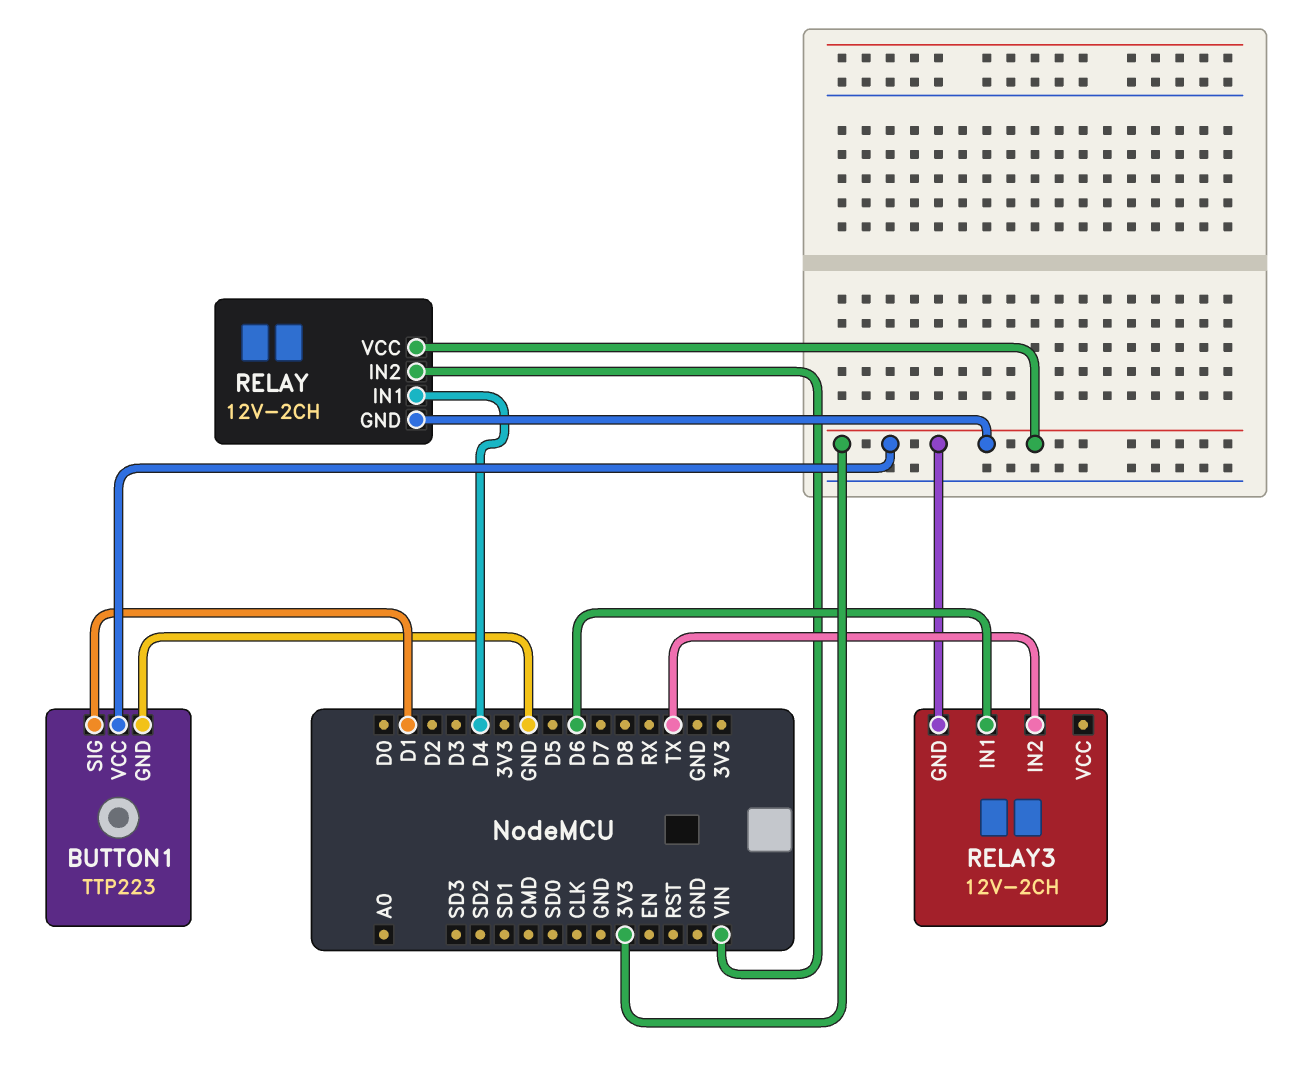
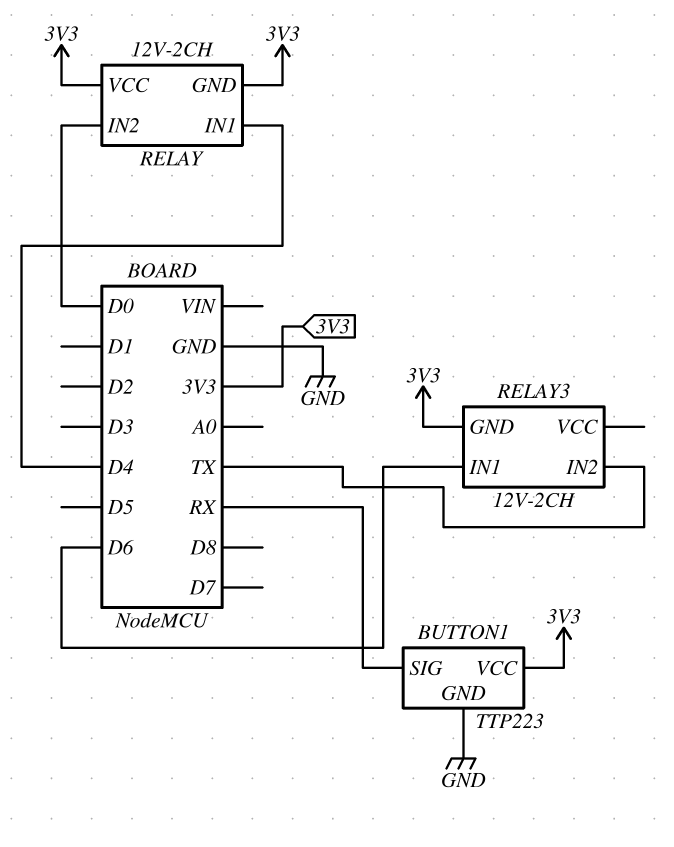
BUTTON1 pin SIG: D1 -> RX
RELAY pin IN2: VIN -> D0

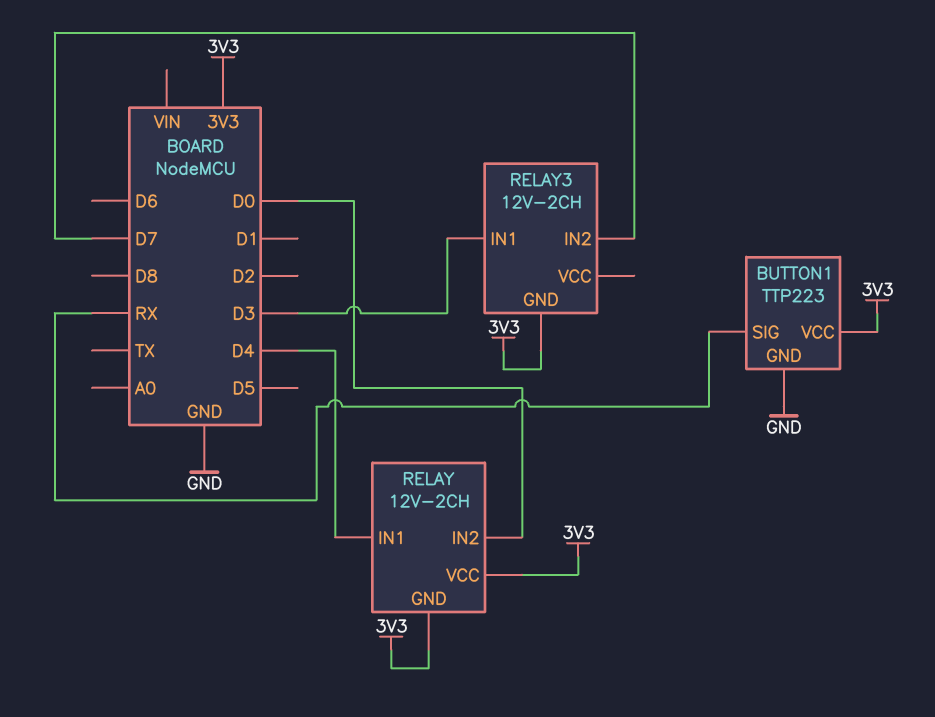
RELAY3 pin IN1: D6 -> D3
RELAY3 pin IN2: TX -> D7

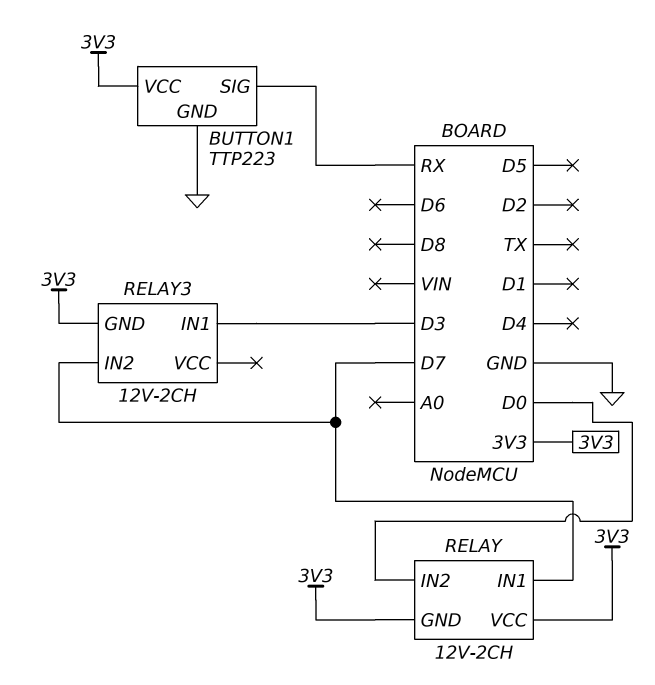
RELAY pin IN1: D4 -> D7

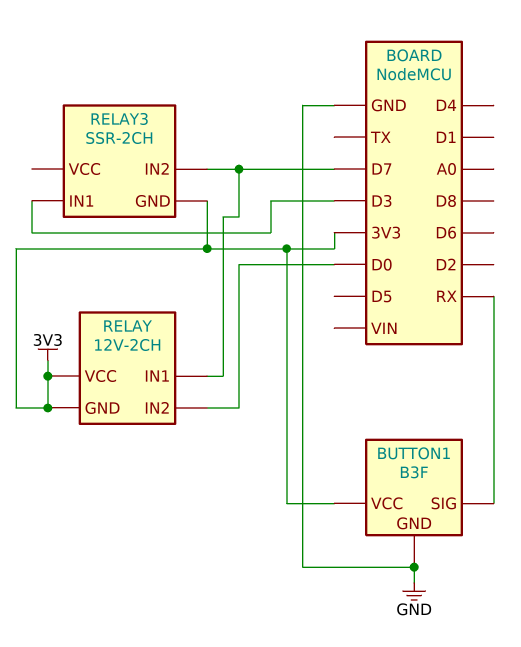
BUTTON1: TTP223 -> B3F
RELAY3: 12V-2CH -> SSR-2CH

